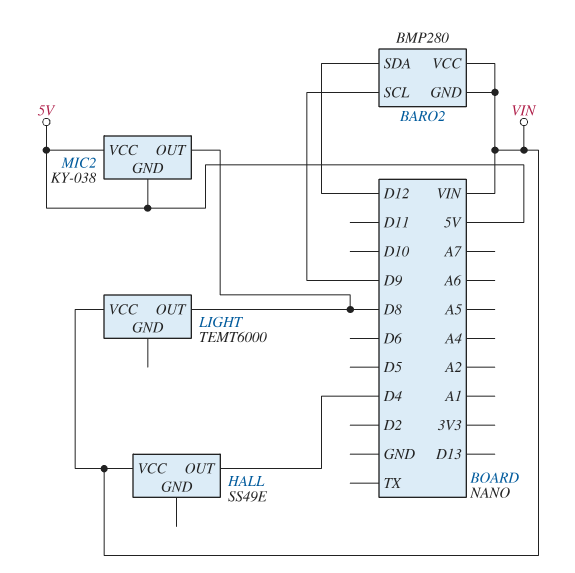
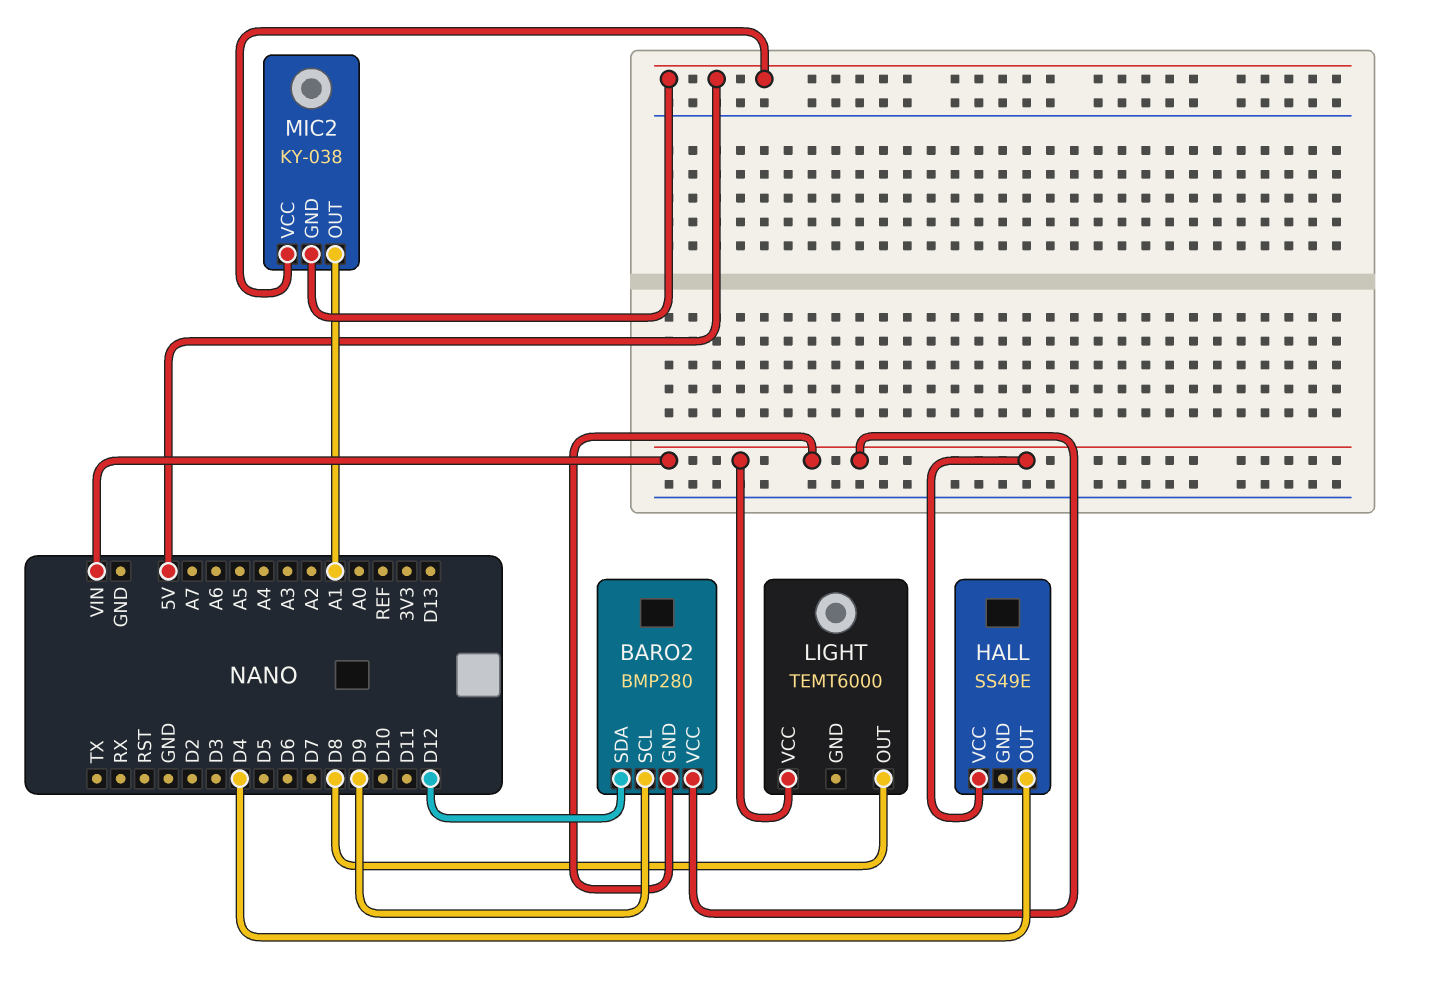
MIC2 pin OUT: D8 -> A1

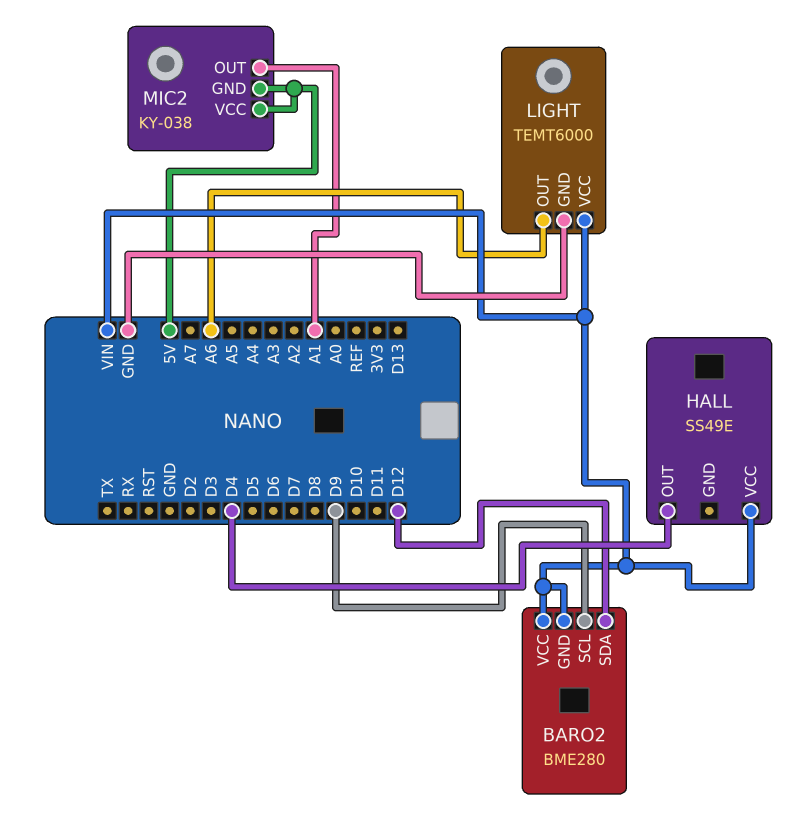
BARO2: BMP280 -> BME280
LIGHT pin GND: none -> GND
LIGHT pin OUT: D8 -> A6

